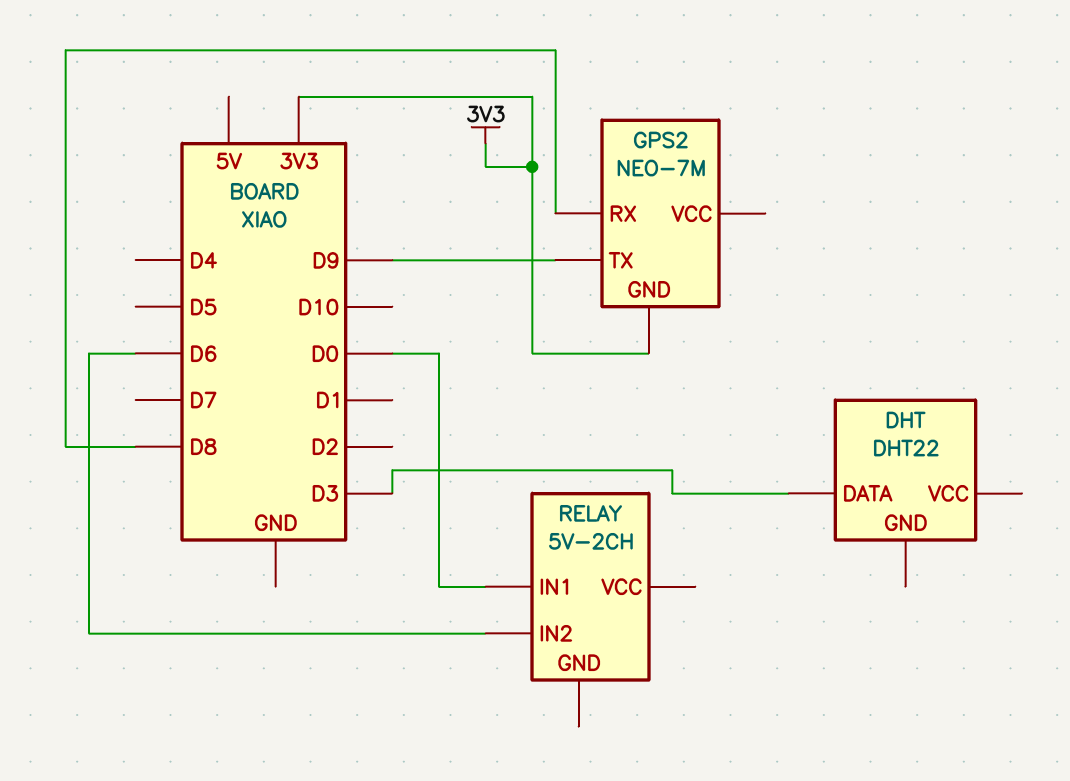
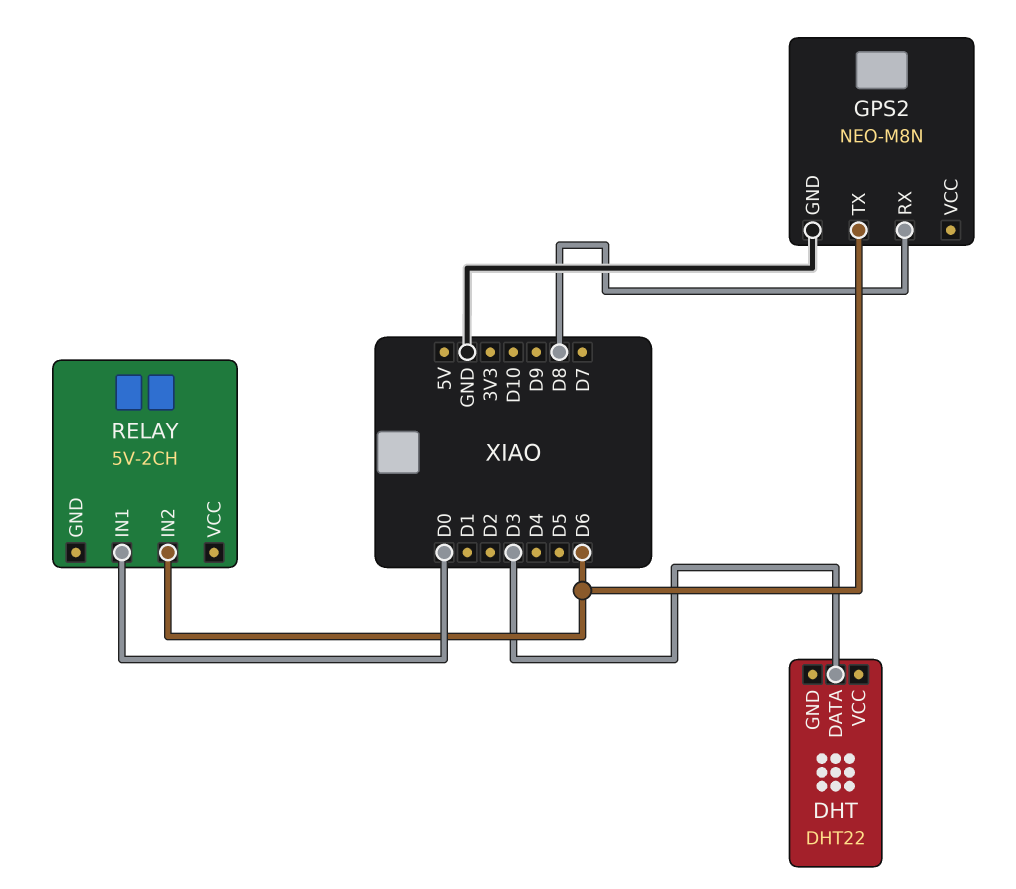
GPS2: NEO-7M -> NEO-M8N
GPS2 pin GND: 3V3 -> GND
GPS2 pin TX: D9 -> D6

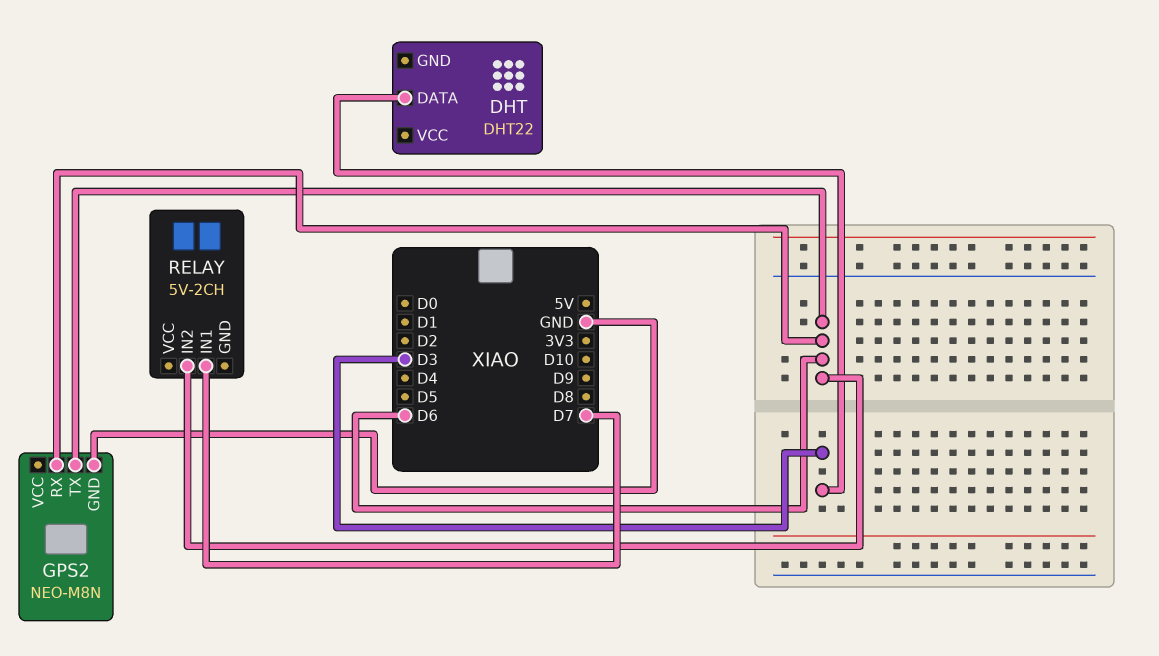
GPS2 pin RX: D8 -> D6
RELAY pin IN1: D0 -> D7

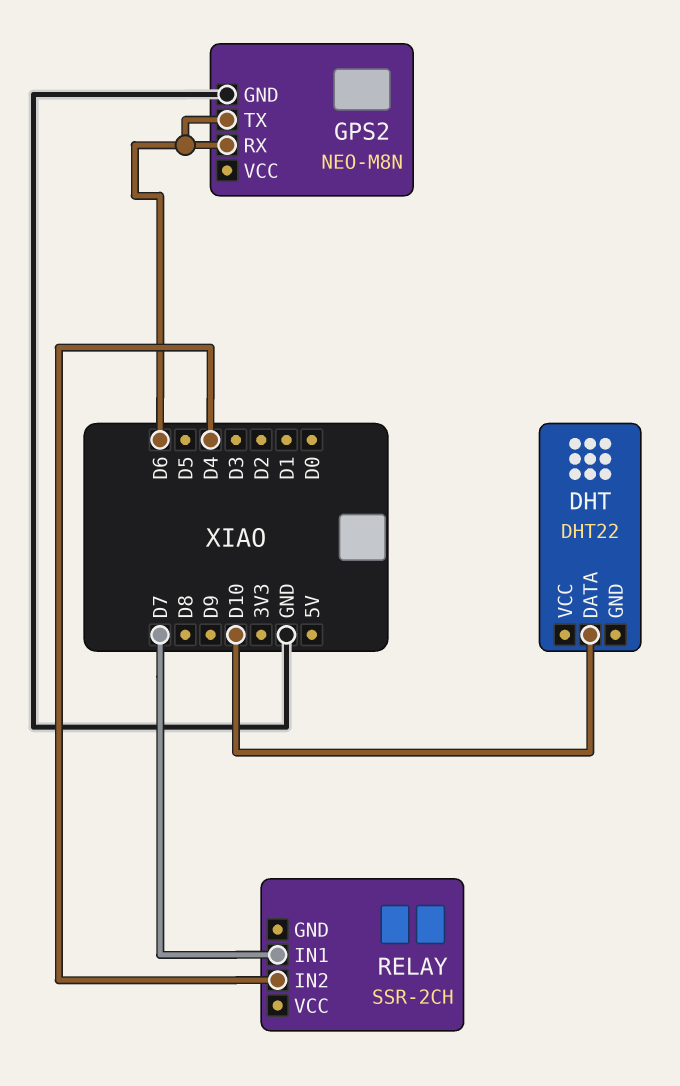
DHT pin DATA: D3 -> D10
RELAY: 5V-2CH -> SSR-2CH
RELAY pin IN2: D6 -> D4

